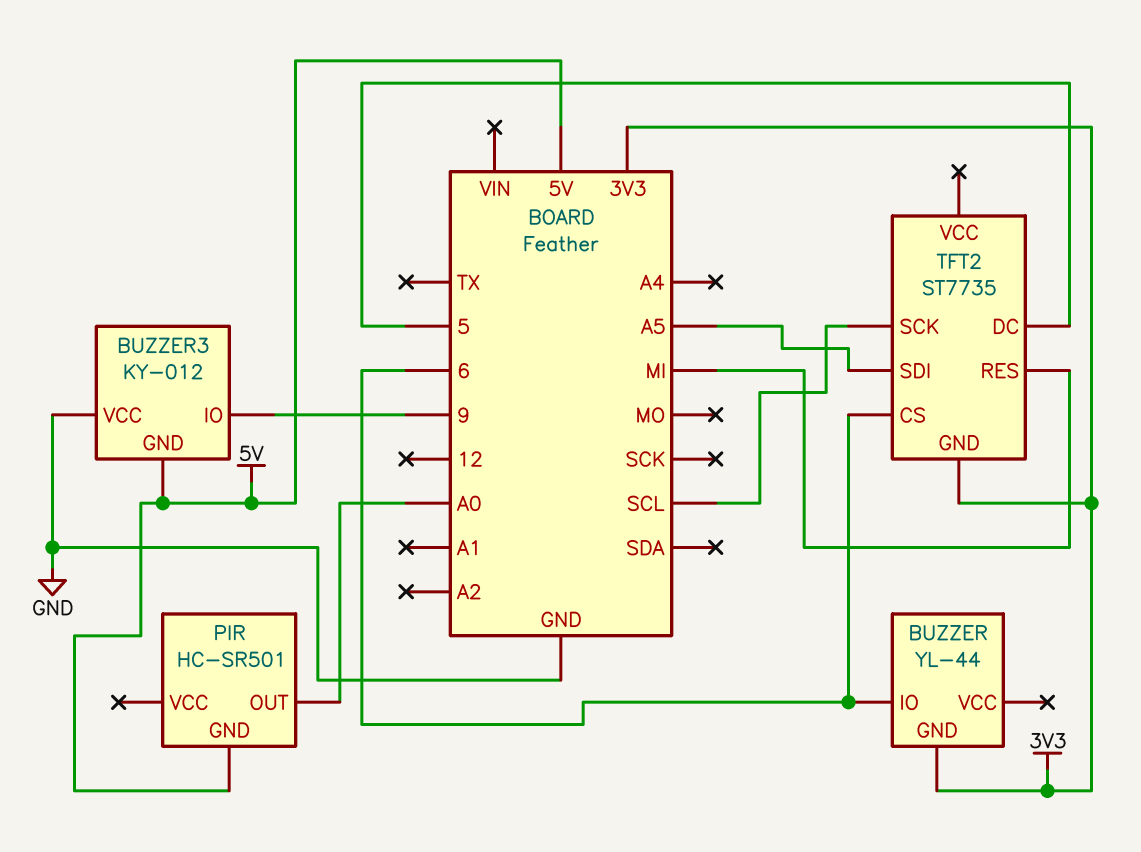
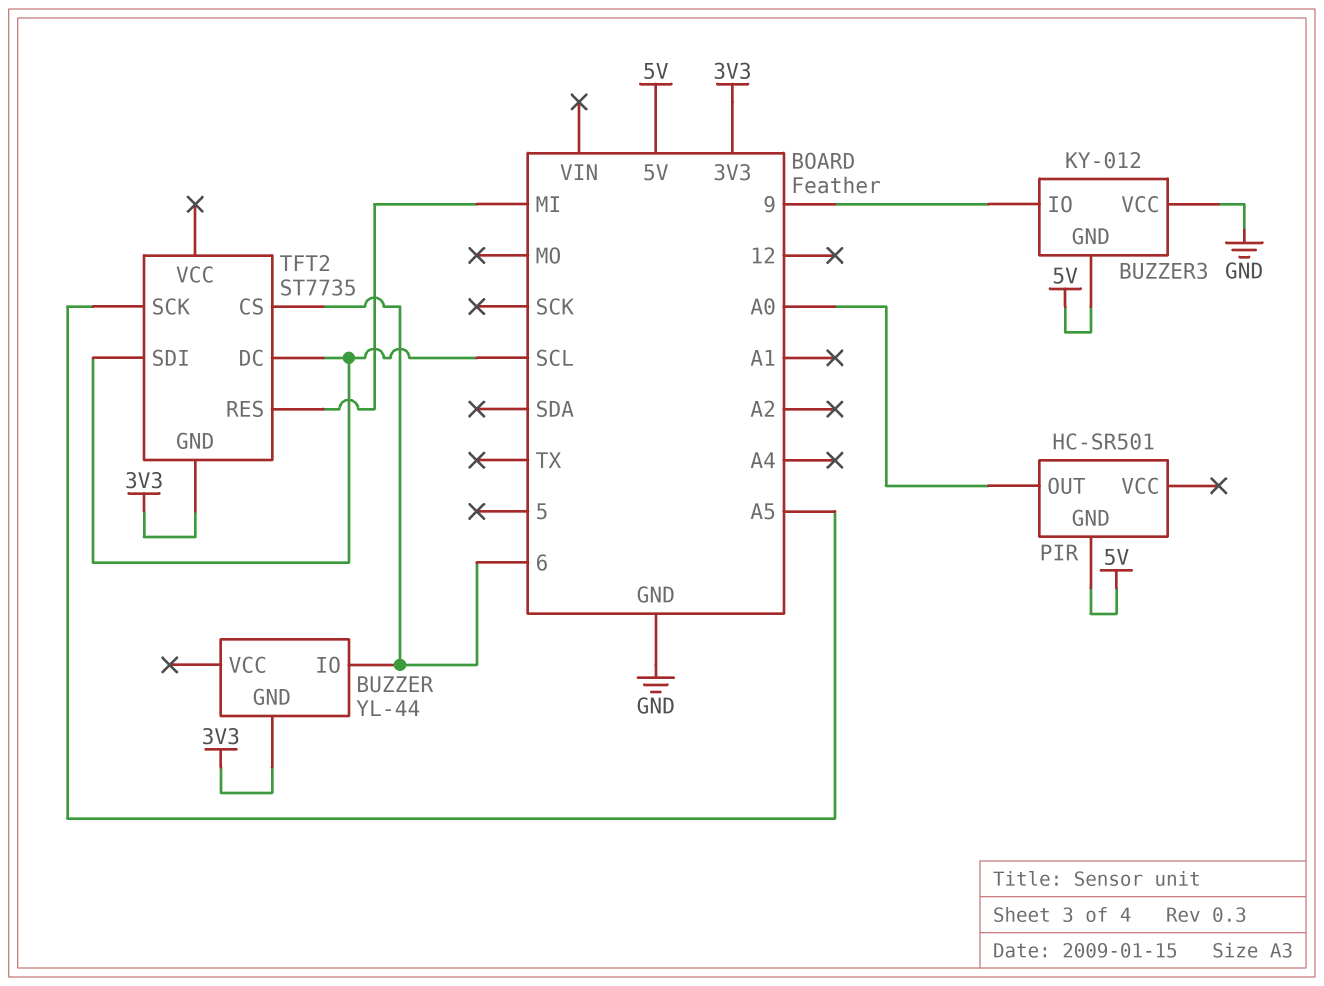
TFT2 pin DC: 5 -> SCL
TFT2 pin SCK: SCL -> A5
TFT2 pin SDI: A5 -> SCL

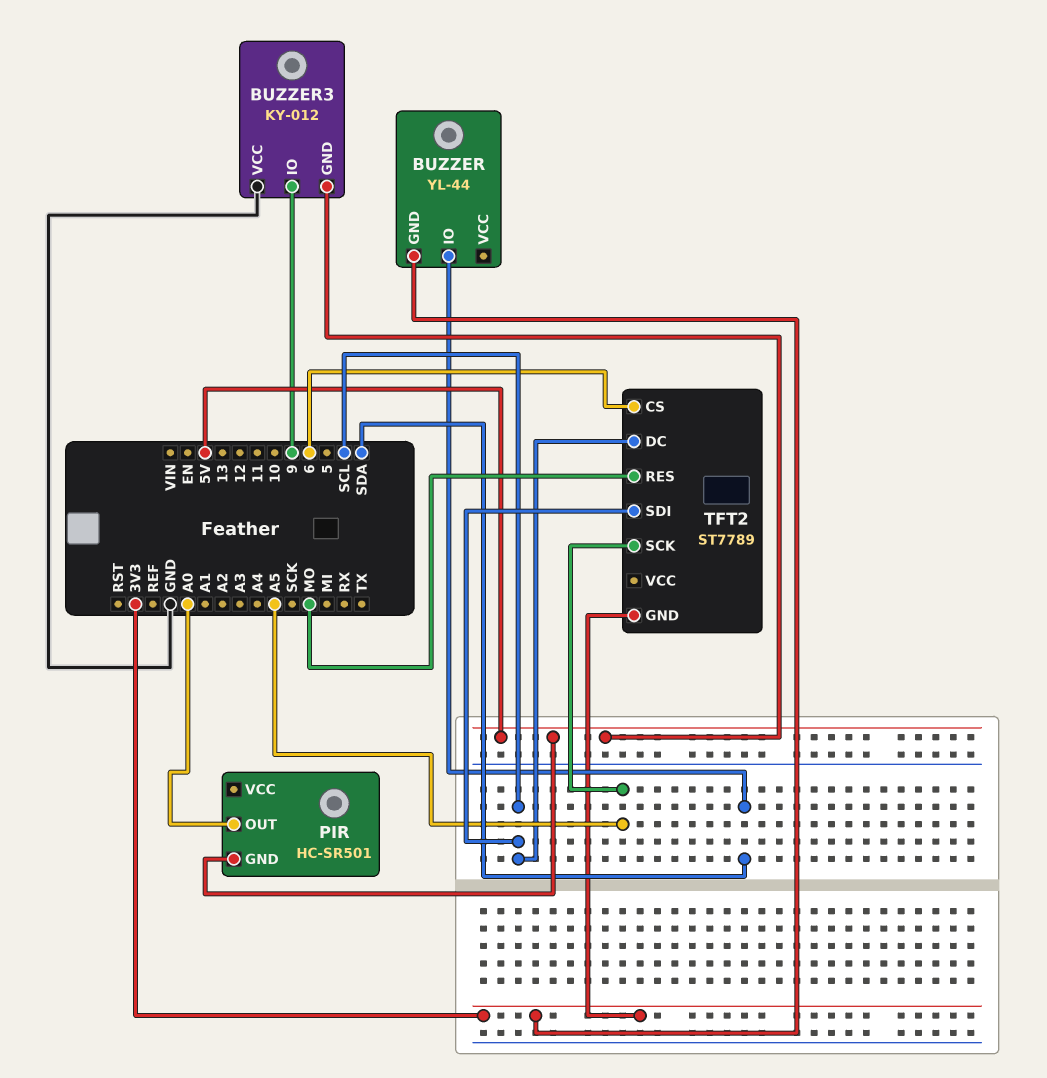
BUZZER pin IO: 6 -> SDA
TFT2: ST7735 -> ST7789
TFT2 pin RES: MI -> MO

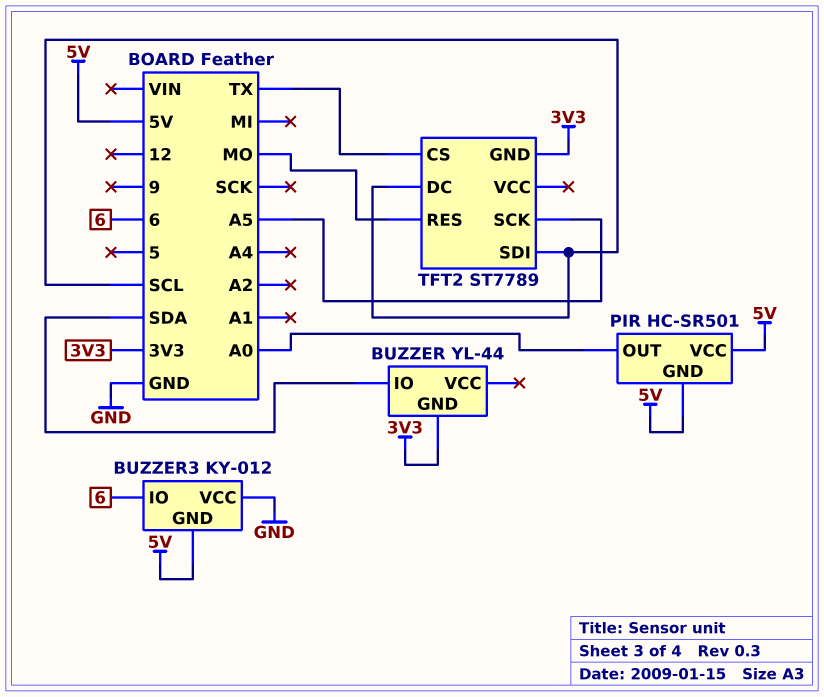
BUZZER3 pin IO: 9 -> 6
PIR pin VCC: none -> 5V
TFT2 pin CS: 6 -> TX

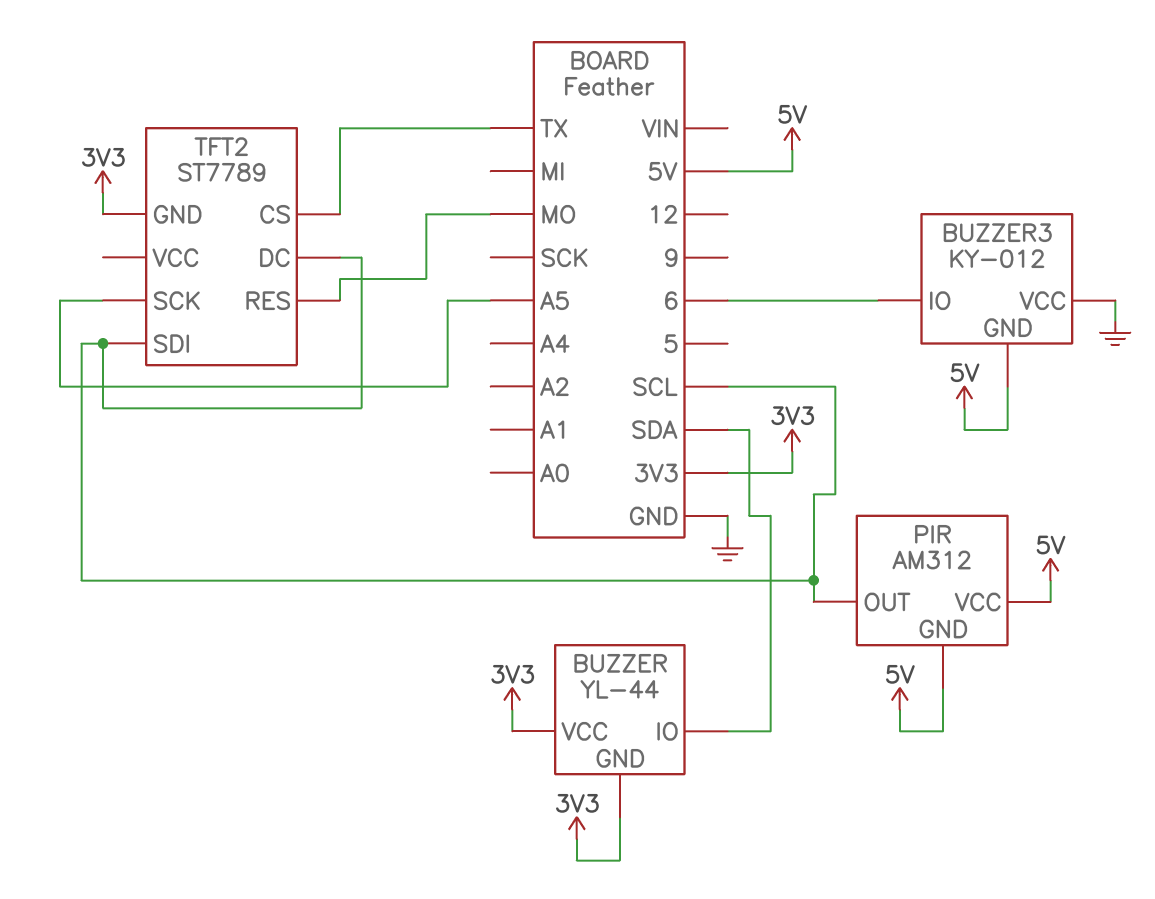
BUZZER pin VCC: none -> 3V3
PIR: HC-SR501 -> AM312
PIR pin OUT: A0 -> SCL

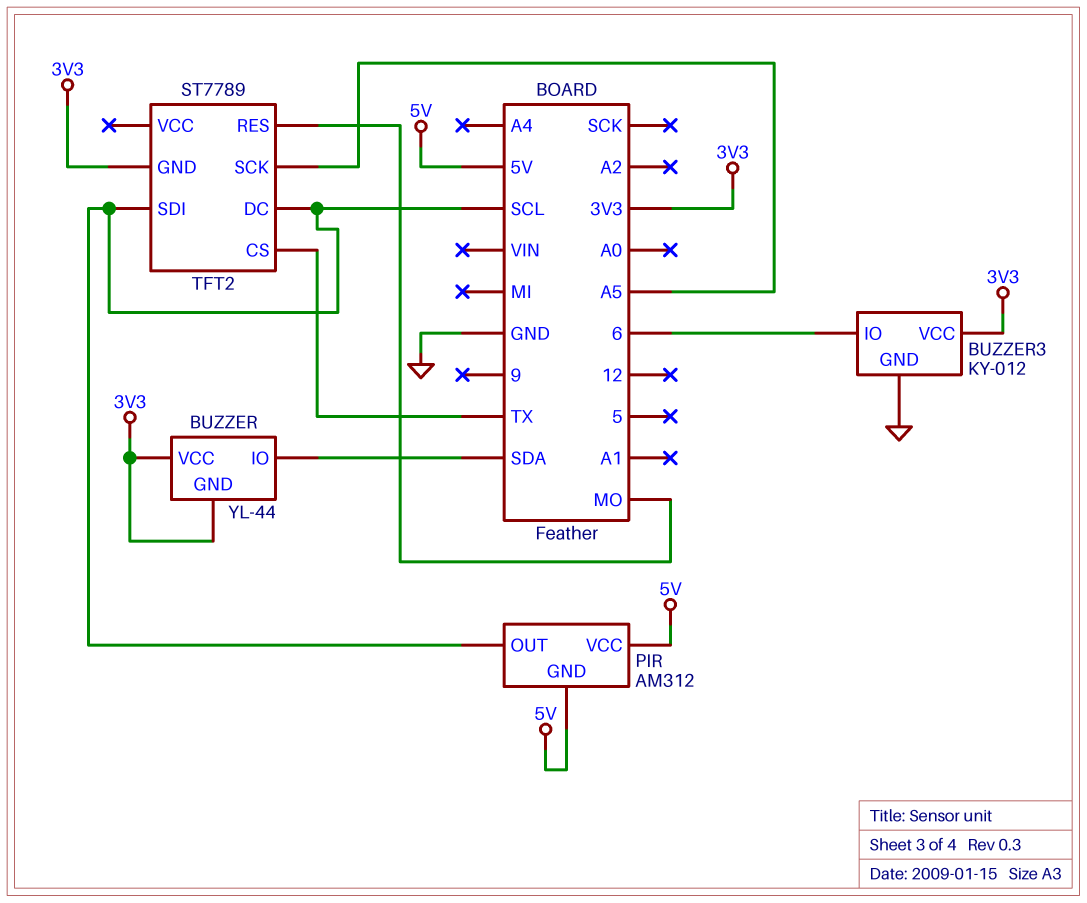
BUZZER3 pin GND: 5V -> GND
BUZZER3 pin VCC: GND -> 3V3

